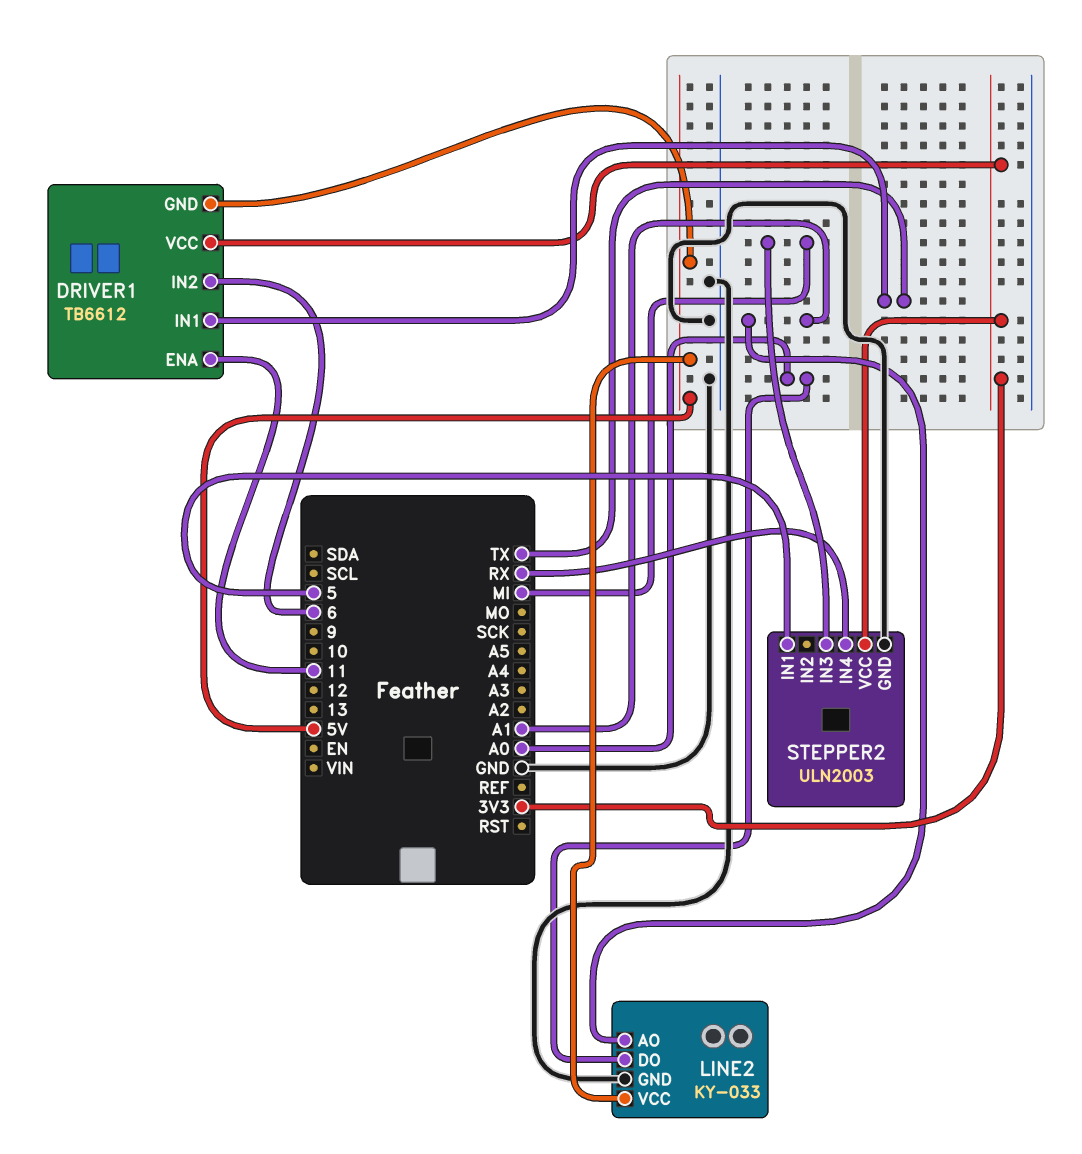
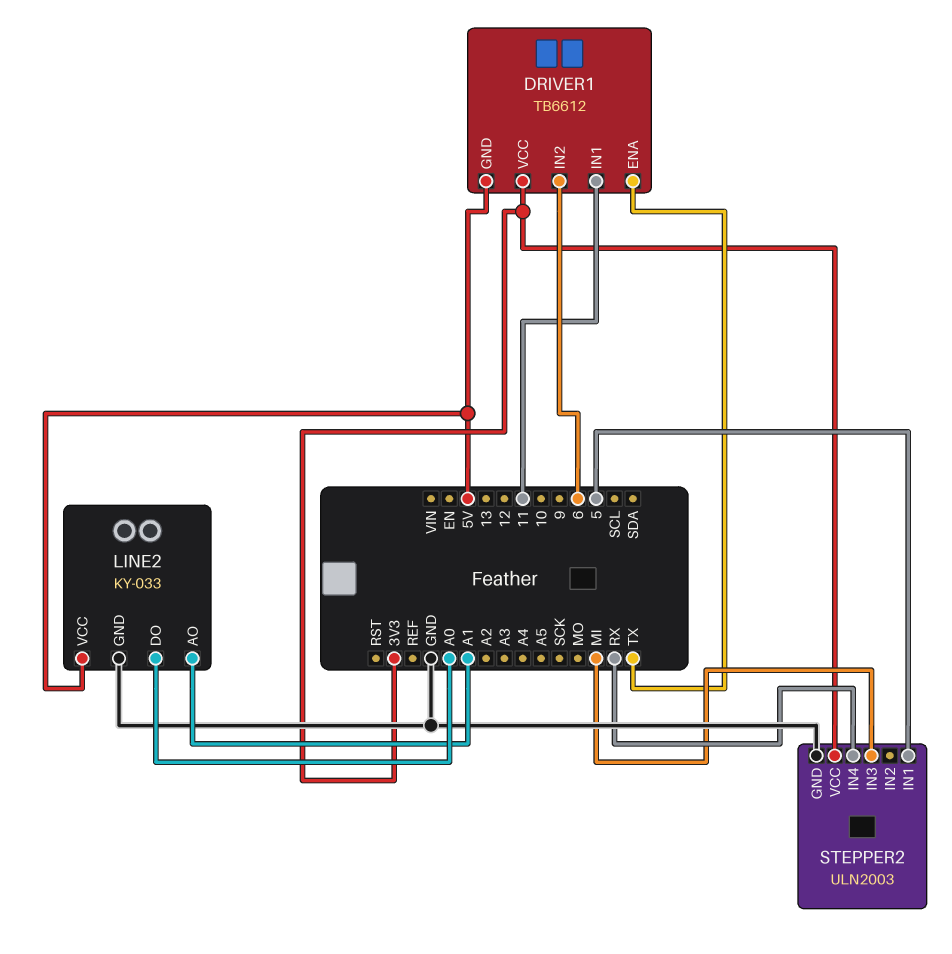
DRIVER1 pin ENA: 11 -> TX
DRIVER1 pin IN1: TX -> 11

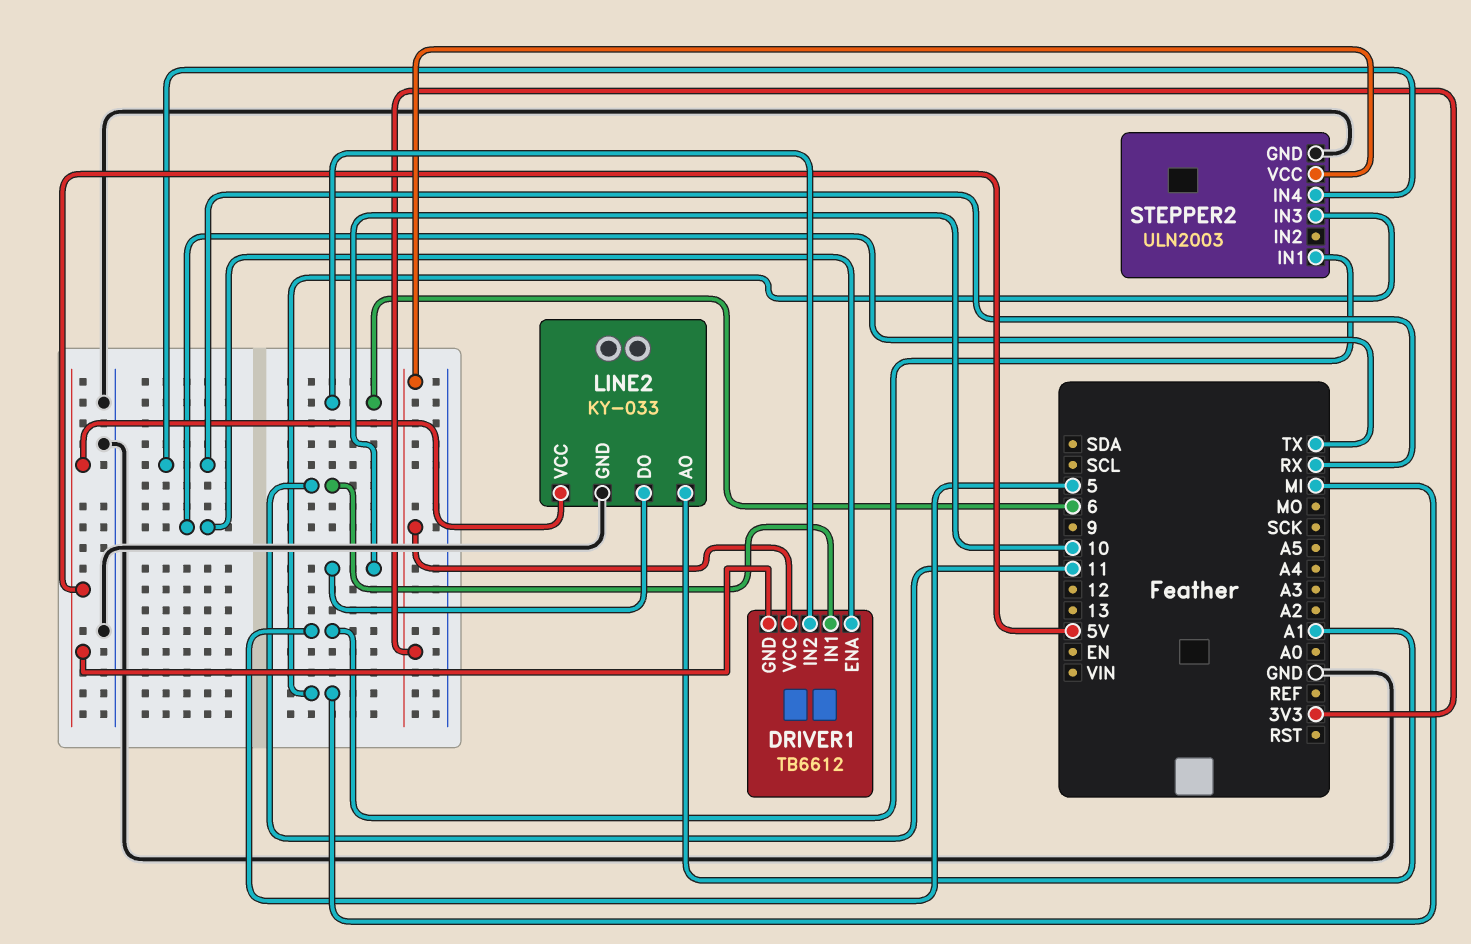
LINE2 pin DO: A0 -> 10

